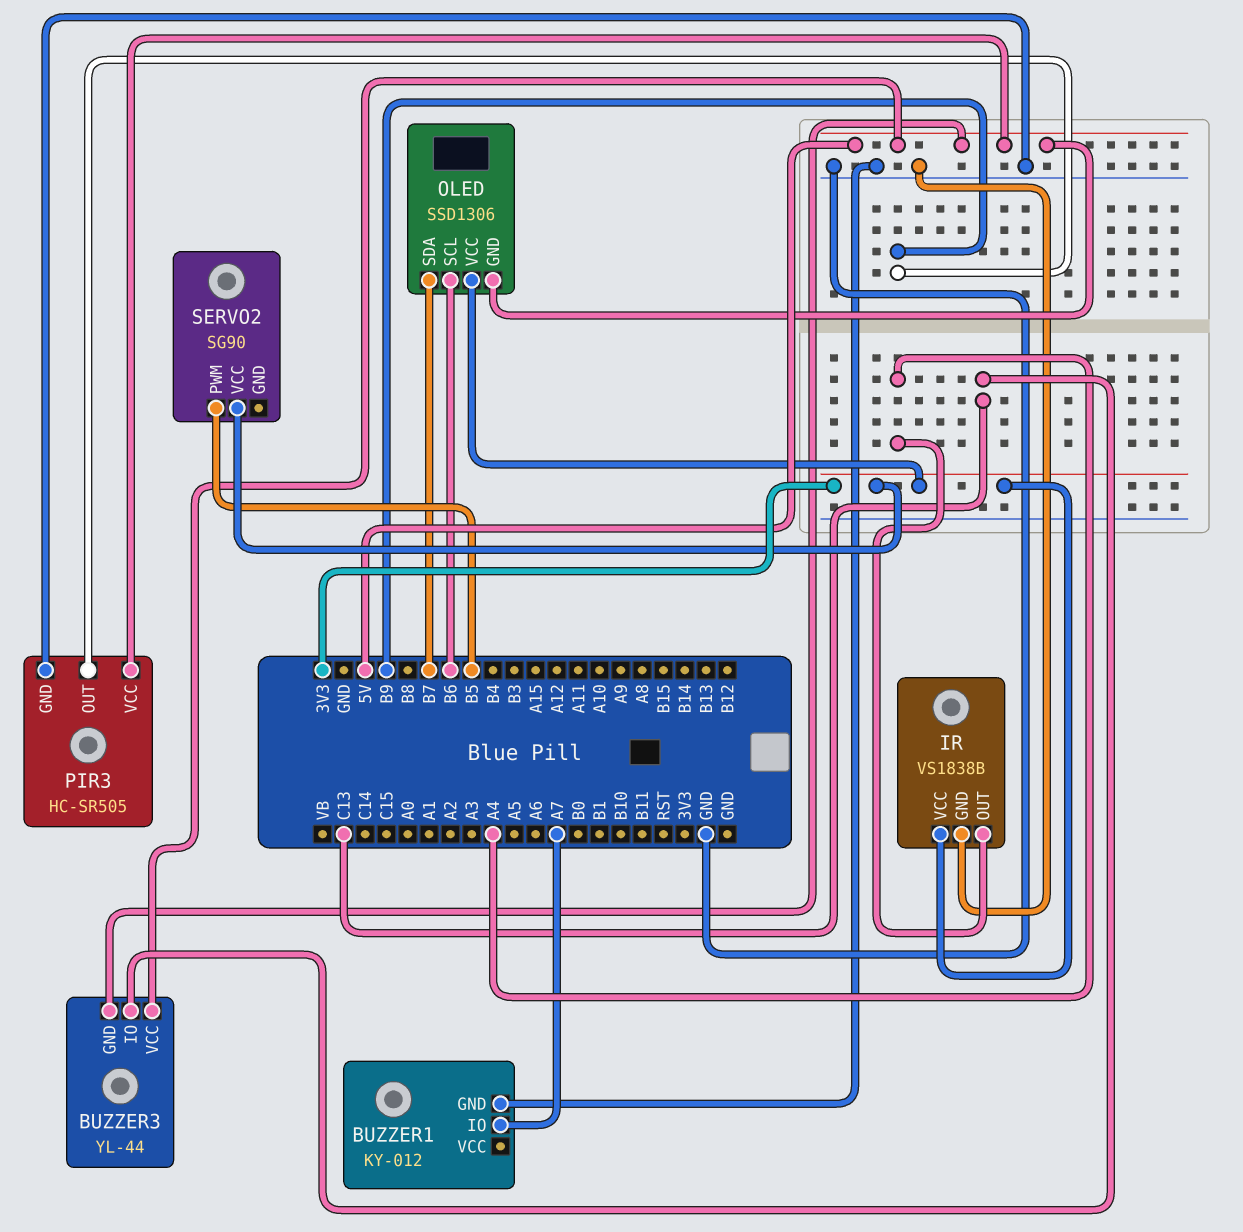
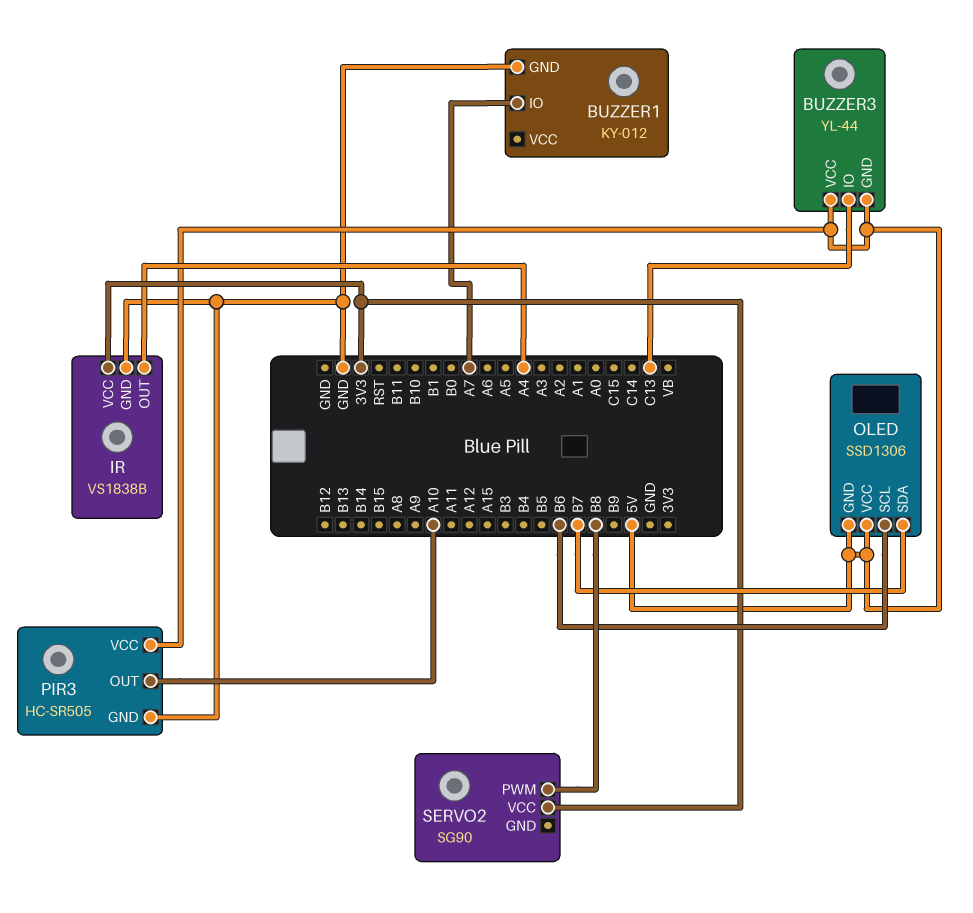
OLED pin VCC: 3V3 -> 5V
PIR3 pin OUT: B9 -> A10
SERVO2 pin PWM: B5 -> B8

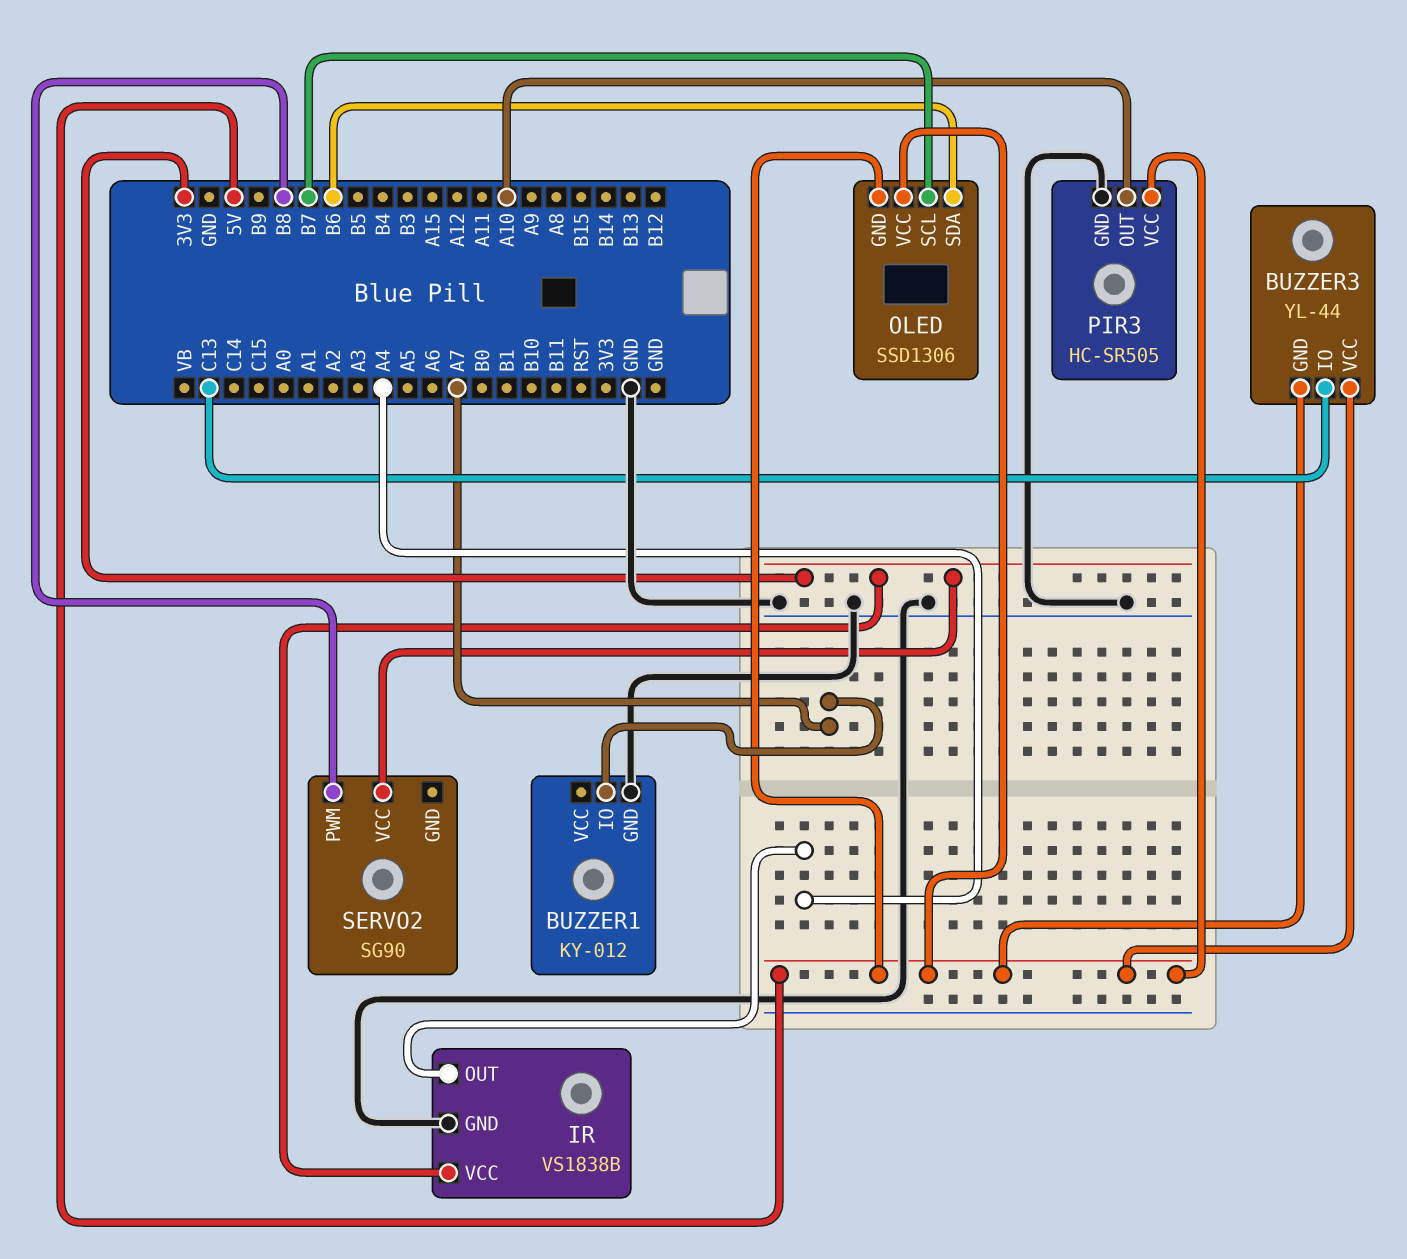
OLED pin SCL: B6 -> B7
OLED pin SDA: B7 -> B6

